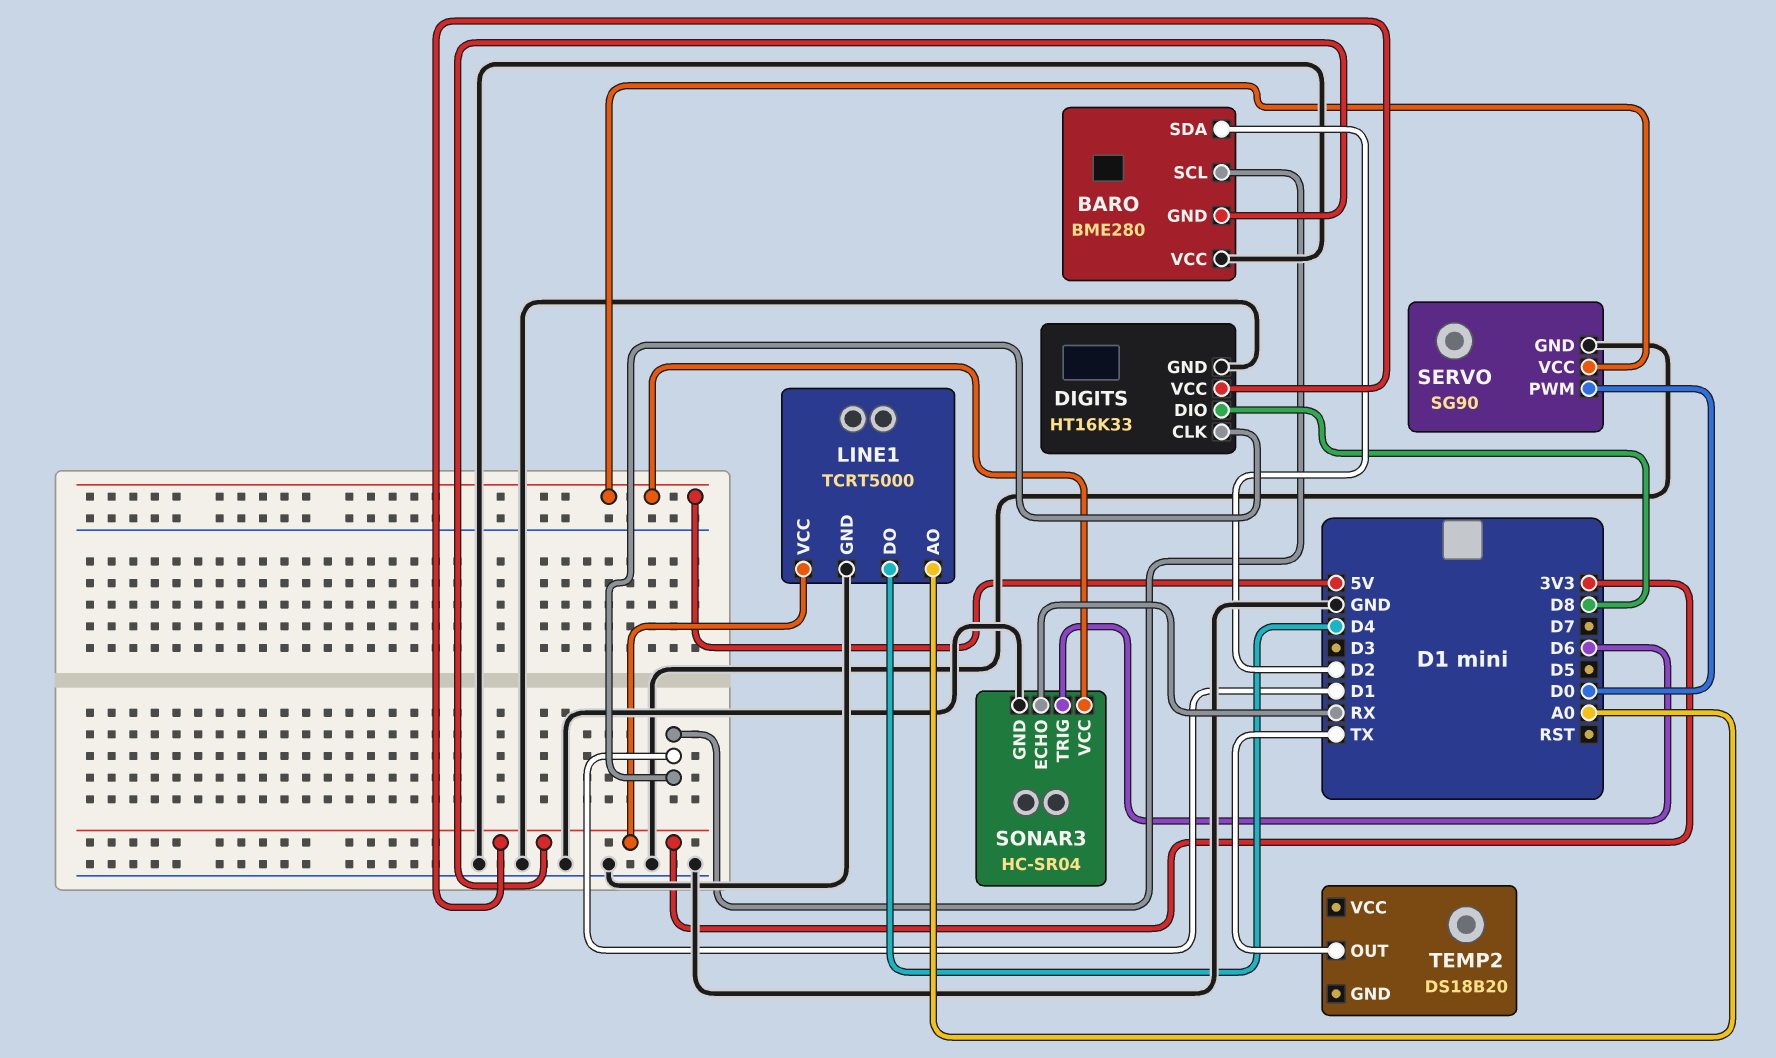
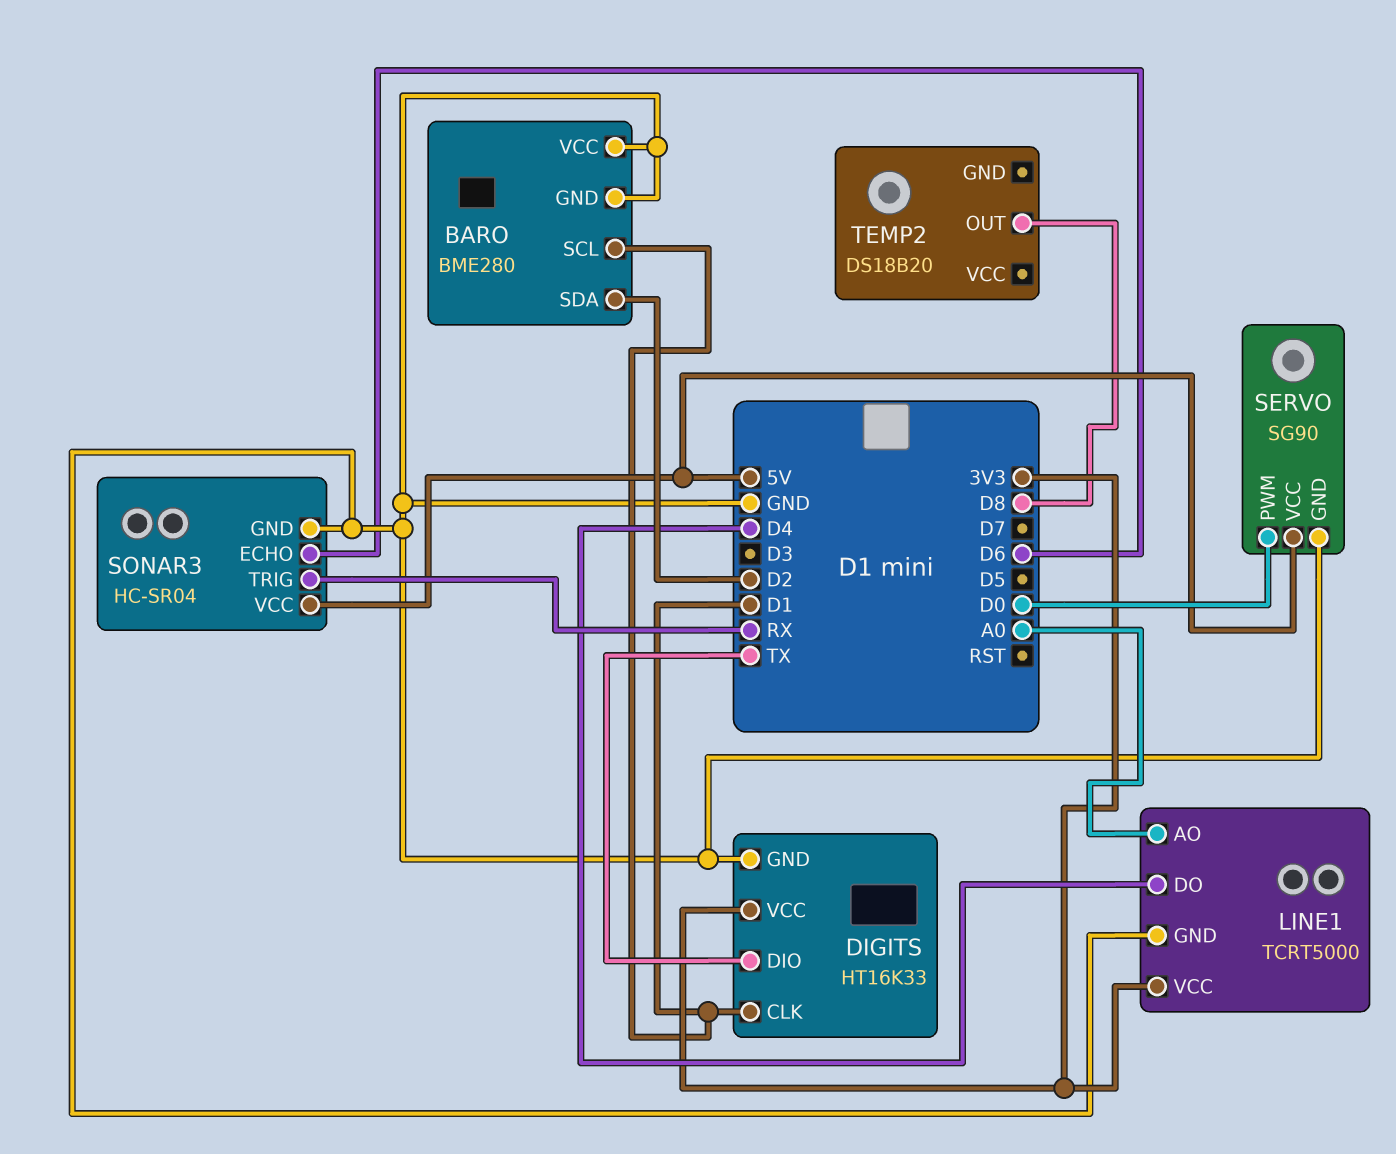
BARO pin GND: 3V3 -> GND
DIGITS pin DIO: D8 -> TX
SONAR3 pin ECHO: RX -> D6
SONAR3 pin TRIG: D6 -> RX
TEMP2 pin OUT: TX -> D8

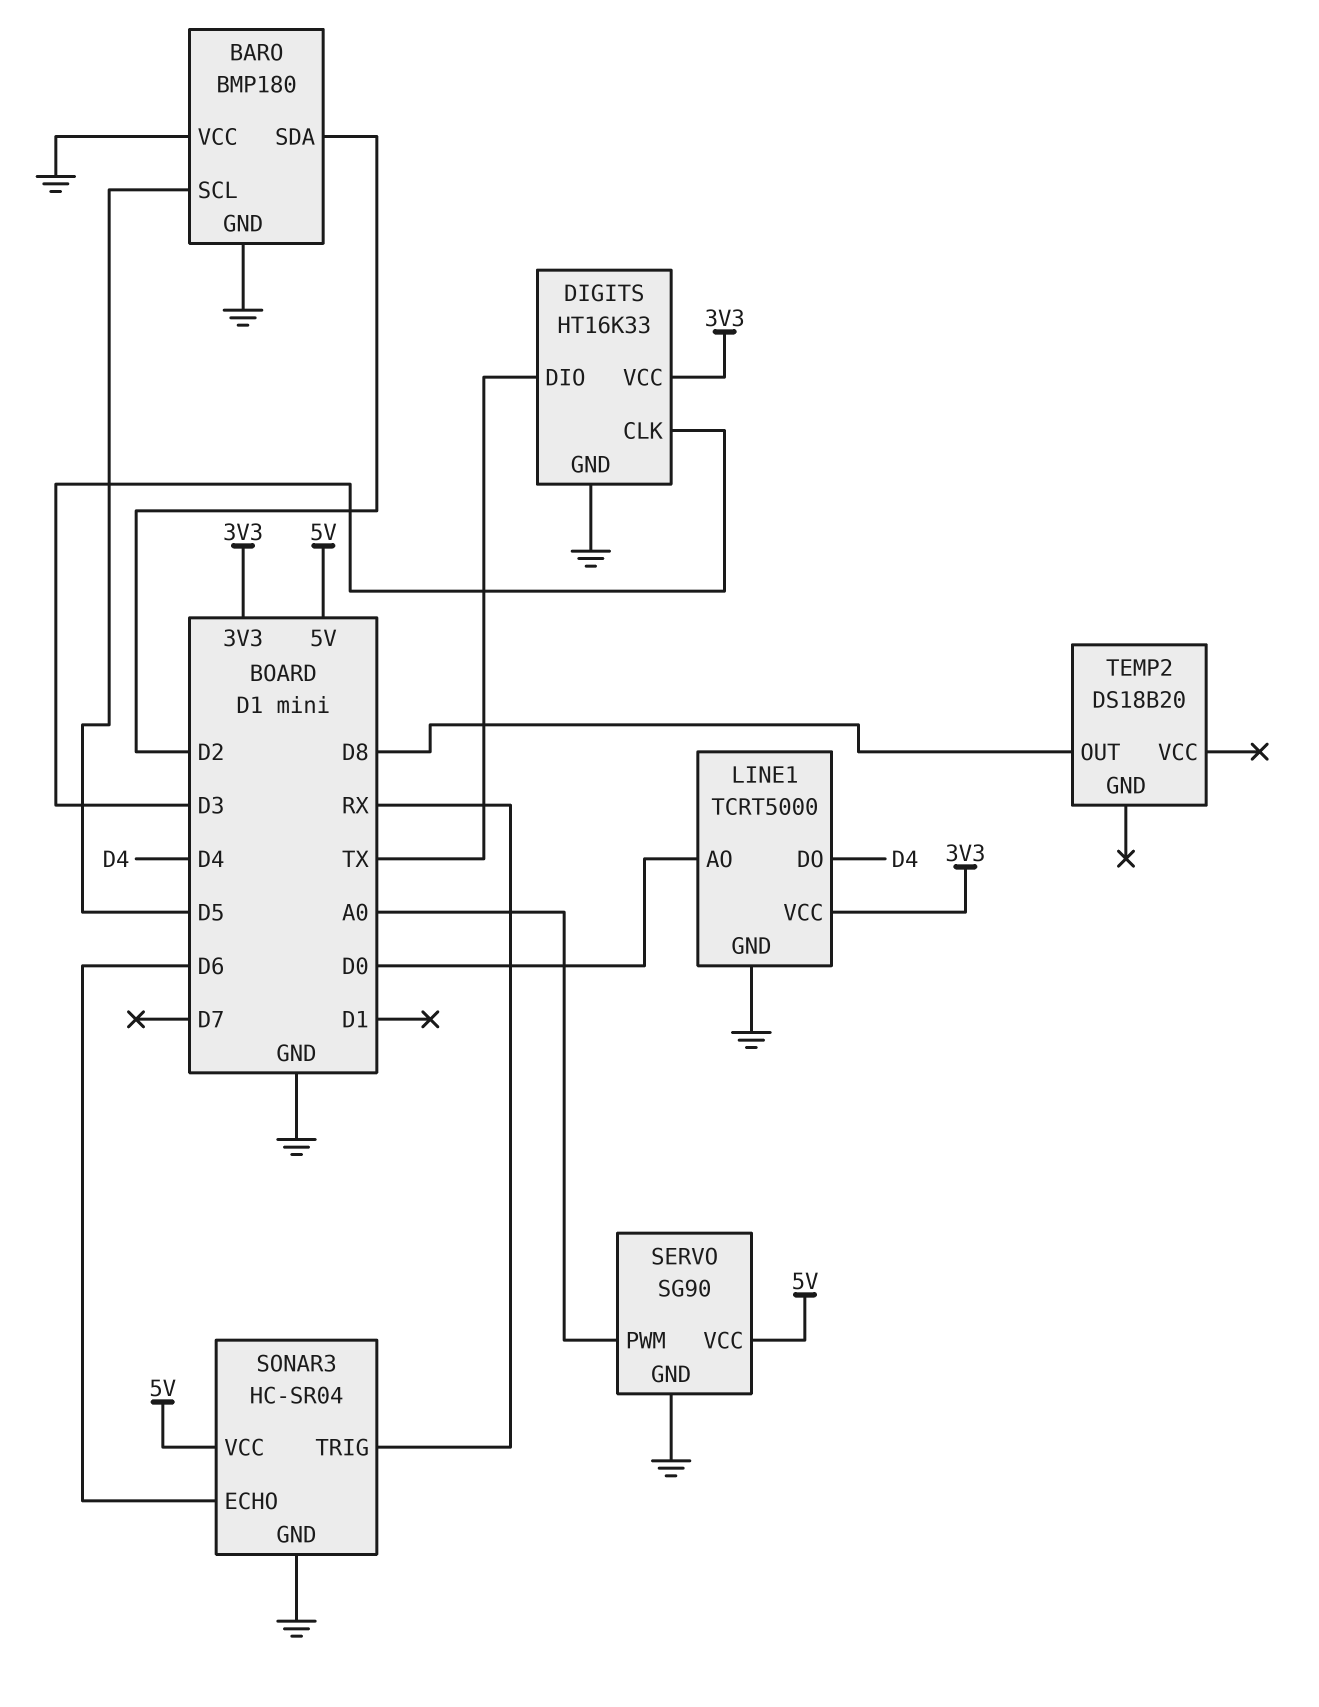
BARO: BME280 -> BMP180
BARO pin SCL: D1 -> D5
DIGITS pin CLK: D1 -> D3
LINE1 pin AO: A0 -> D0
SERVO pin PWM: D0 -> A0

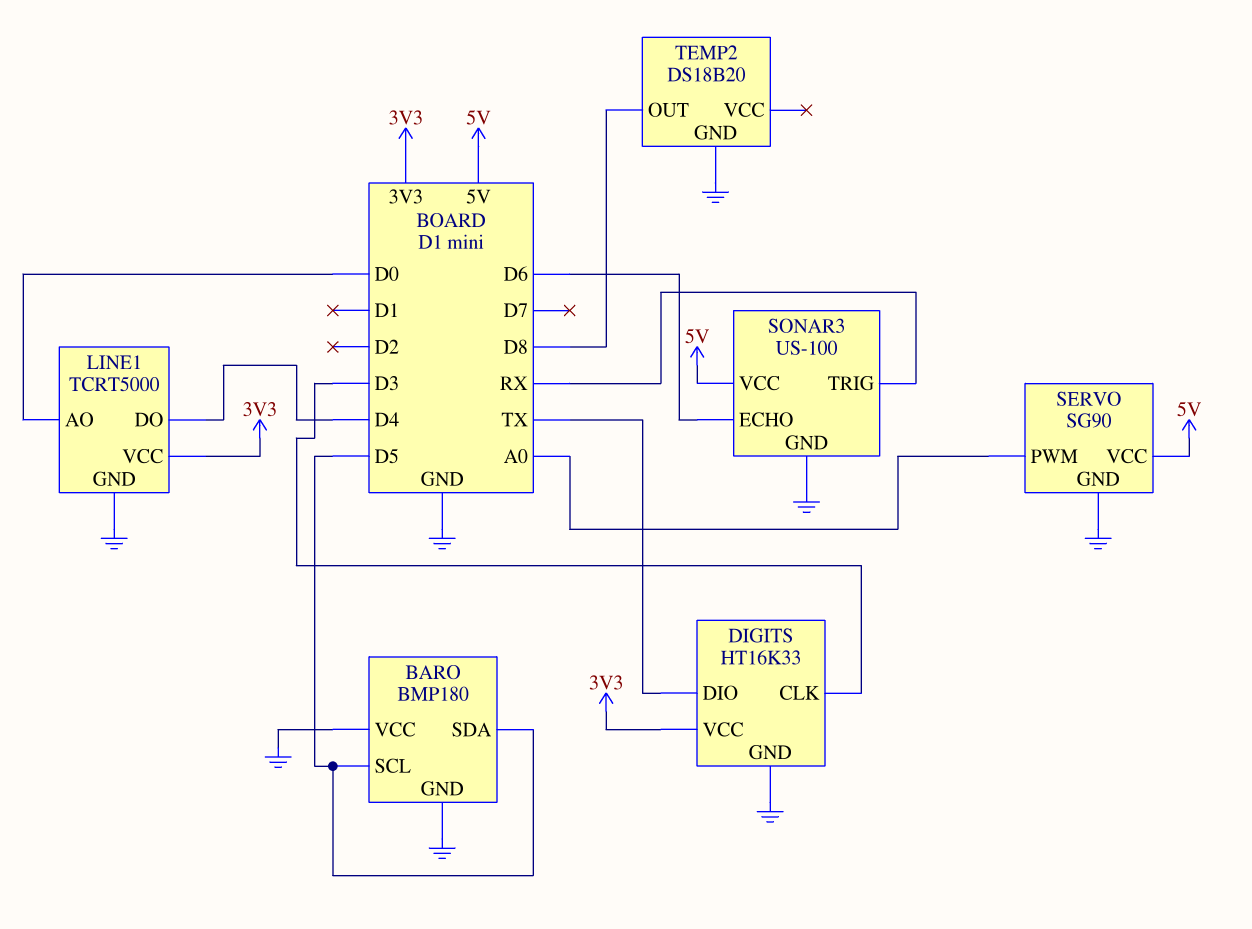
BARO pin SDA: D2 -> D5
SONAR3: HC-SR04 -> US-100
TEMP2 pin GND: none -> GND

